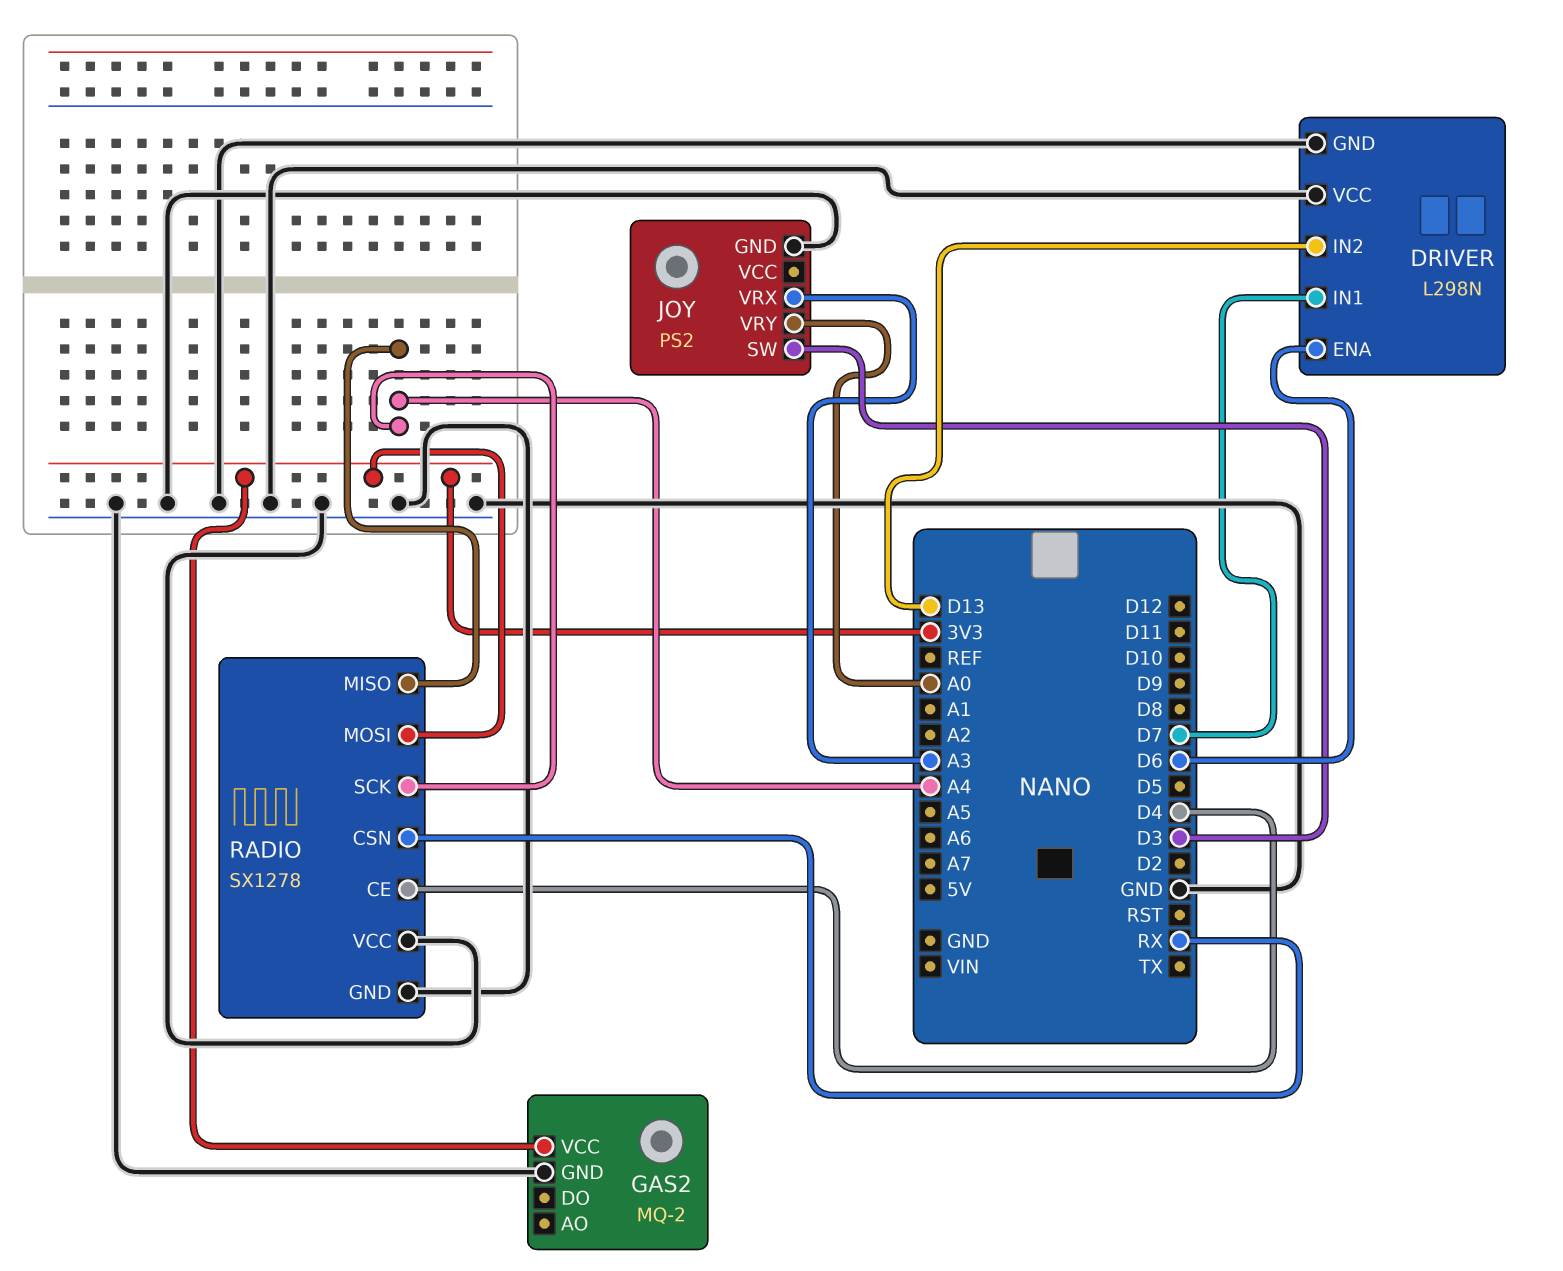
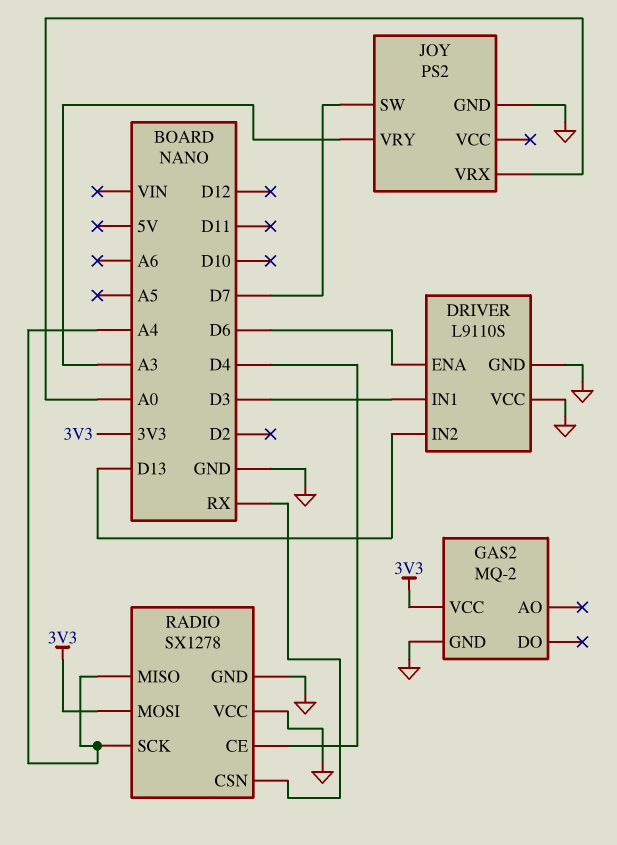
DRIVER: L298N -> L9110S
DRIVER pin IN1: D7 -> D3
JOY pin SW: D3 -> D7
JOY pin VRX: A3 -> A0
JOY pin VRY: A0 -> A3

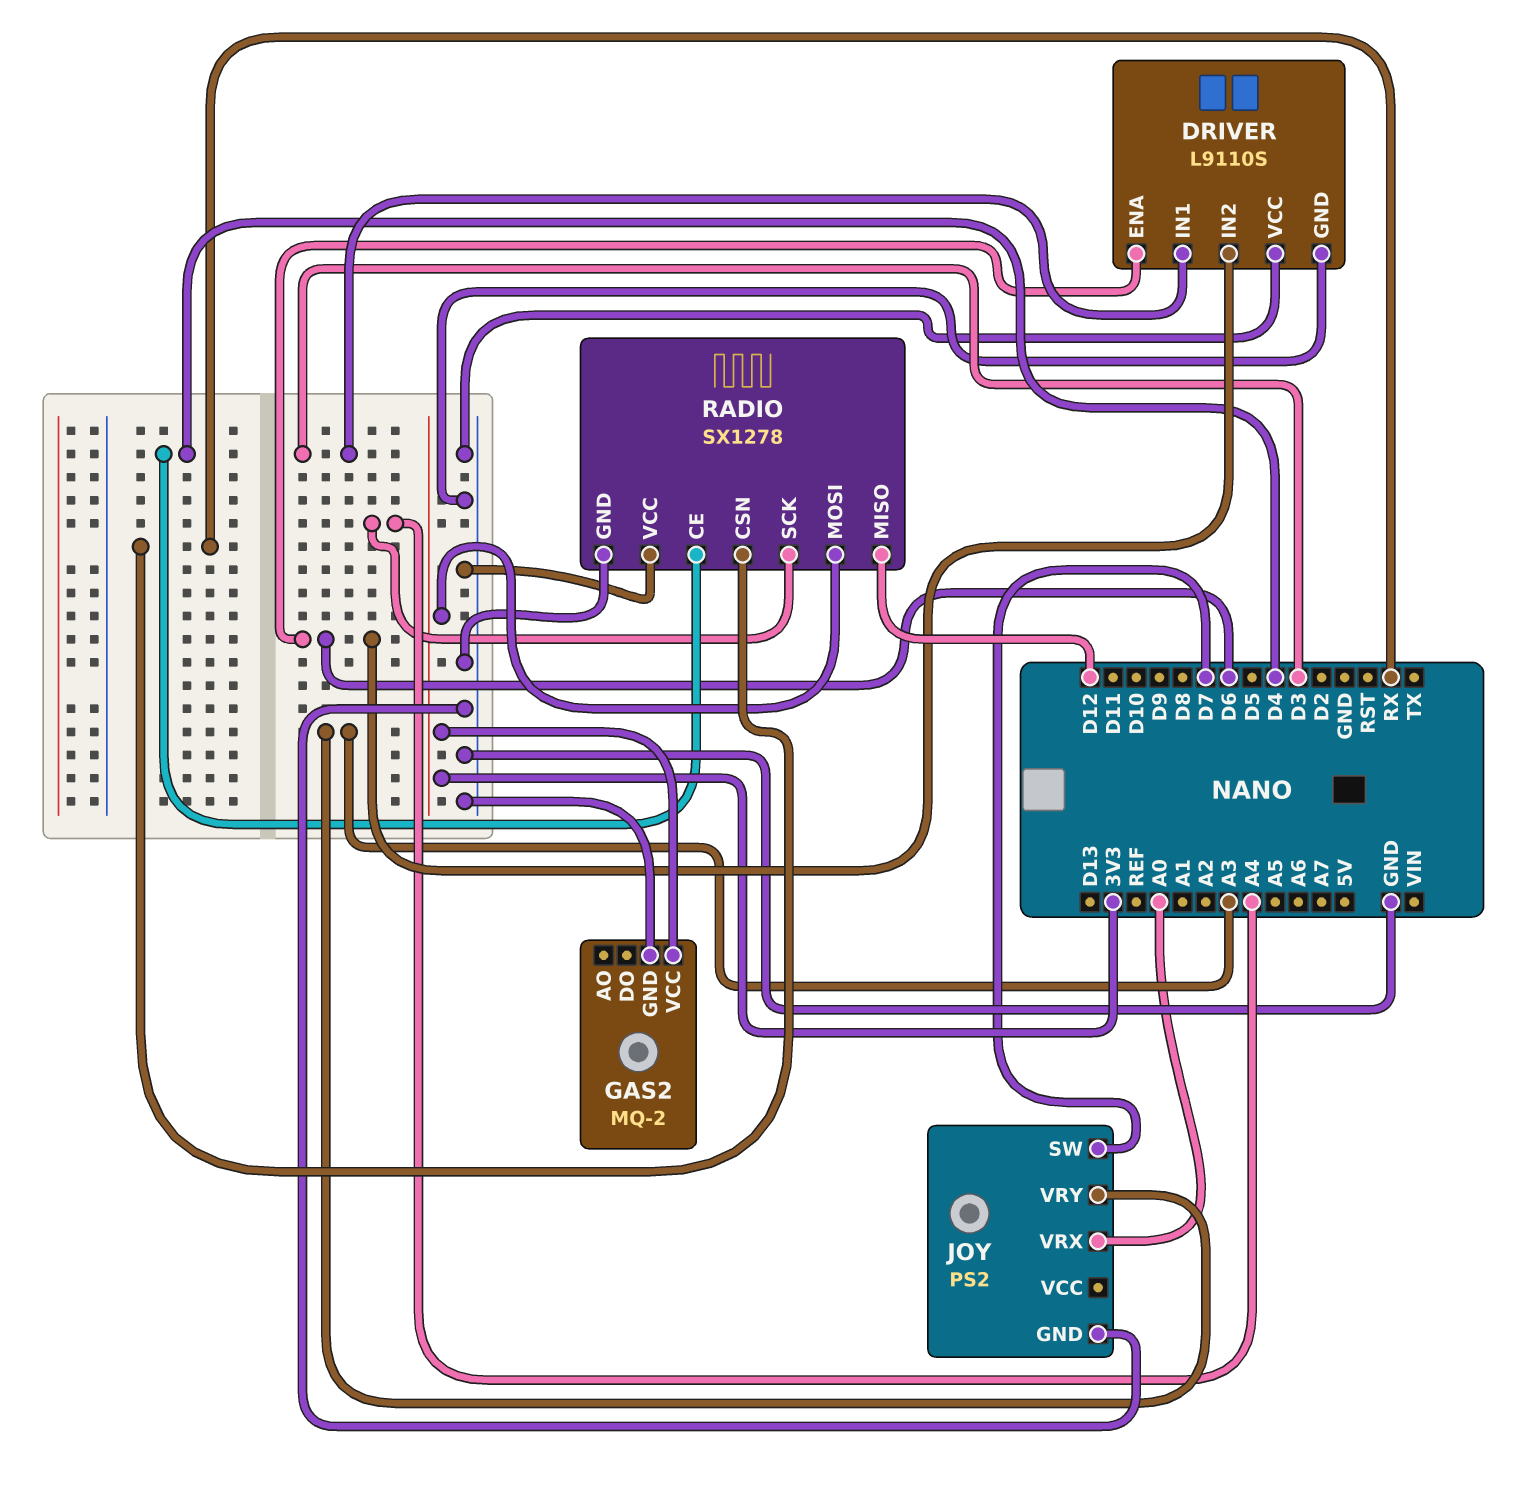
DRIVER pin IN2: D13 -> D6
RADIO pin MISO: A4 -> D12

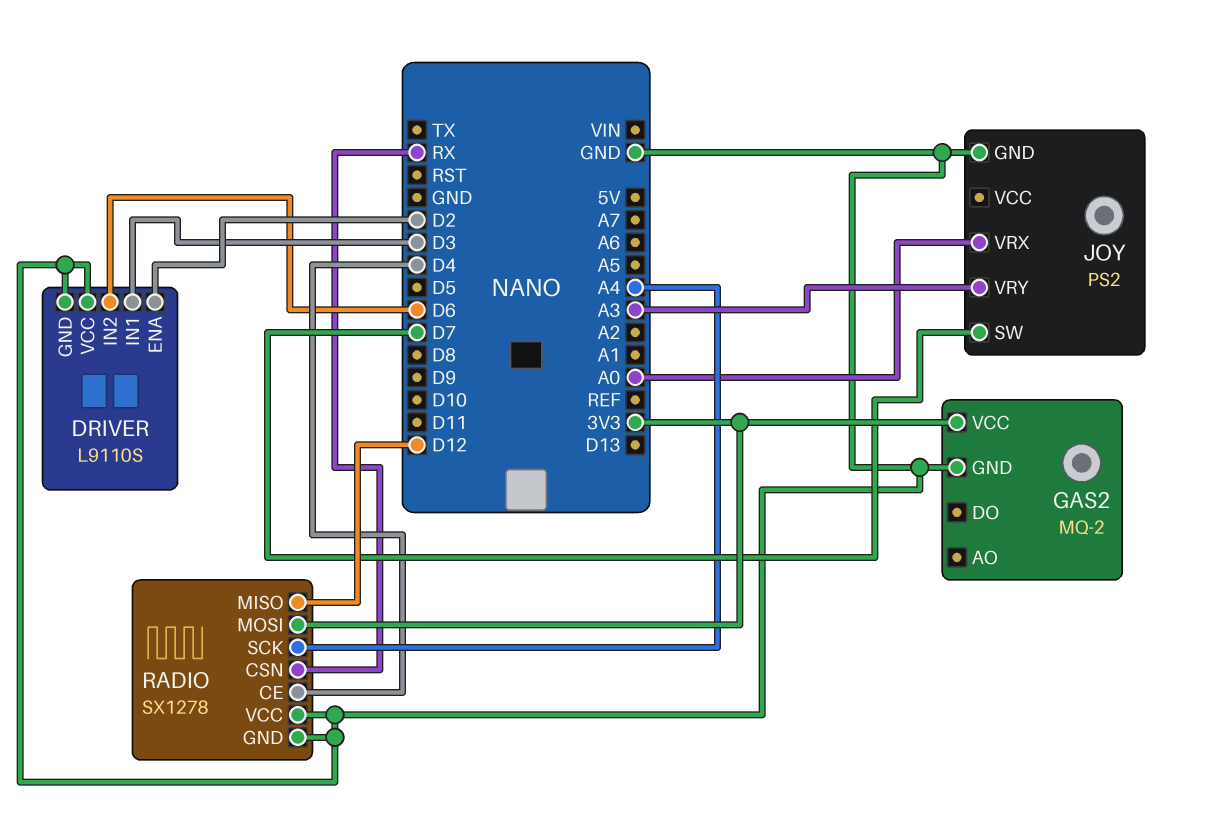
DRIVER pin ENA: D6 -> D2

